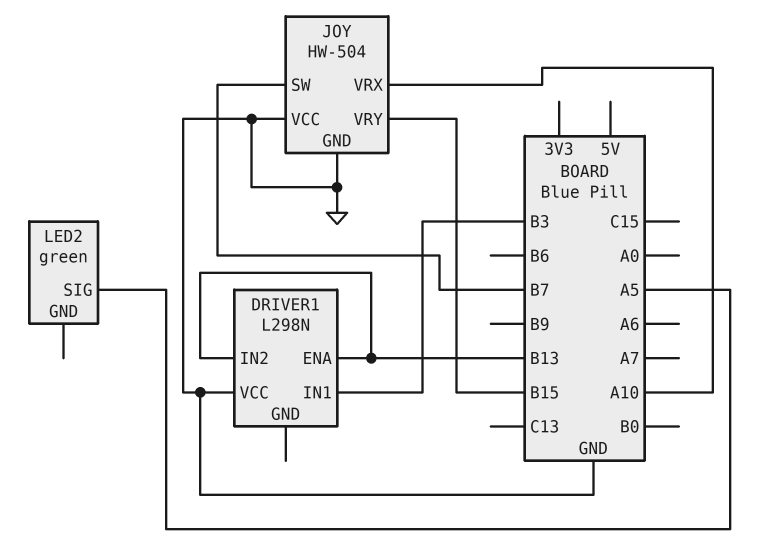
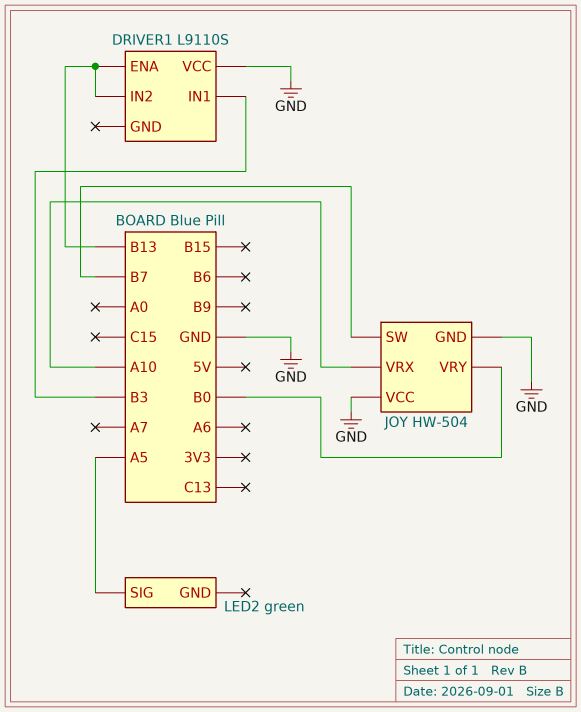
DRIVER1: L298N -> L9110S
JOY pin VRY: B15 -> B0

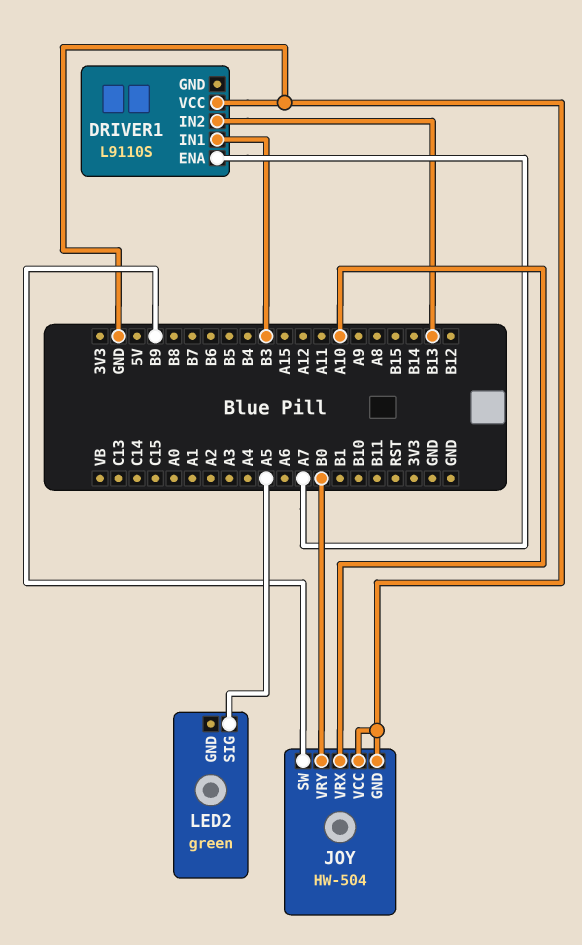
DRIVER1 pin ENA: B13 -> A7
JOY pin SW: B7 -> B9

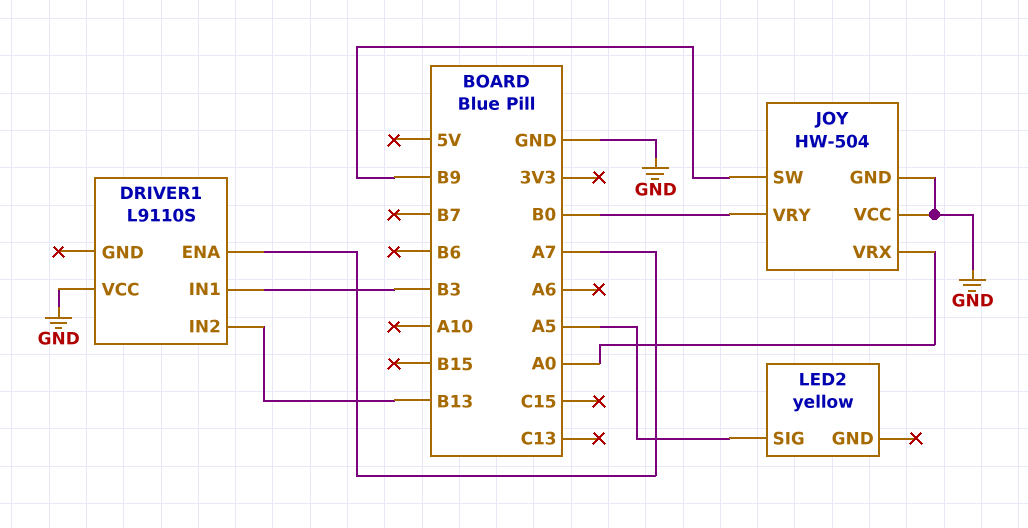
JOY pin VRX: A10 -> A0
LED2: green -> yellow

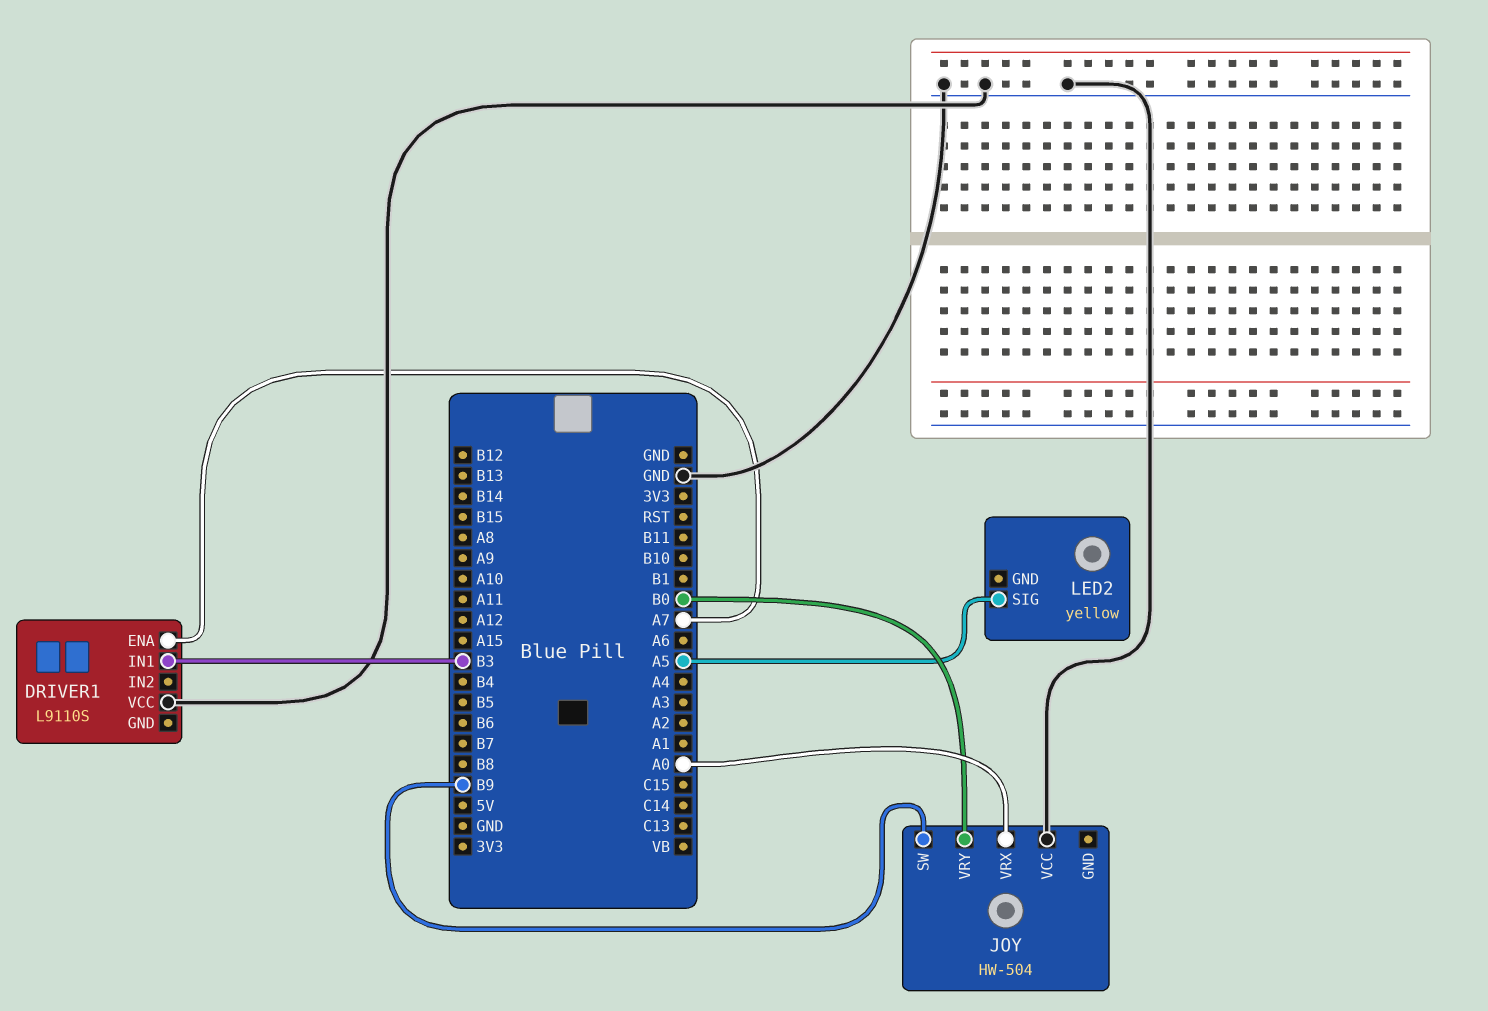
DRIVER1 pin IN2: B13 -> none
JOY pin GND: GND -> none

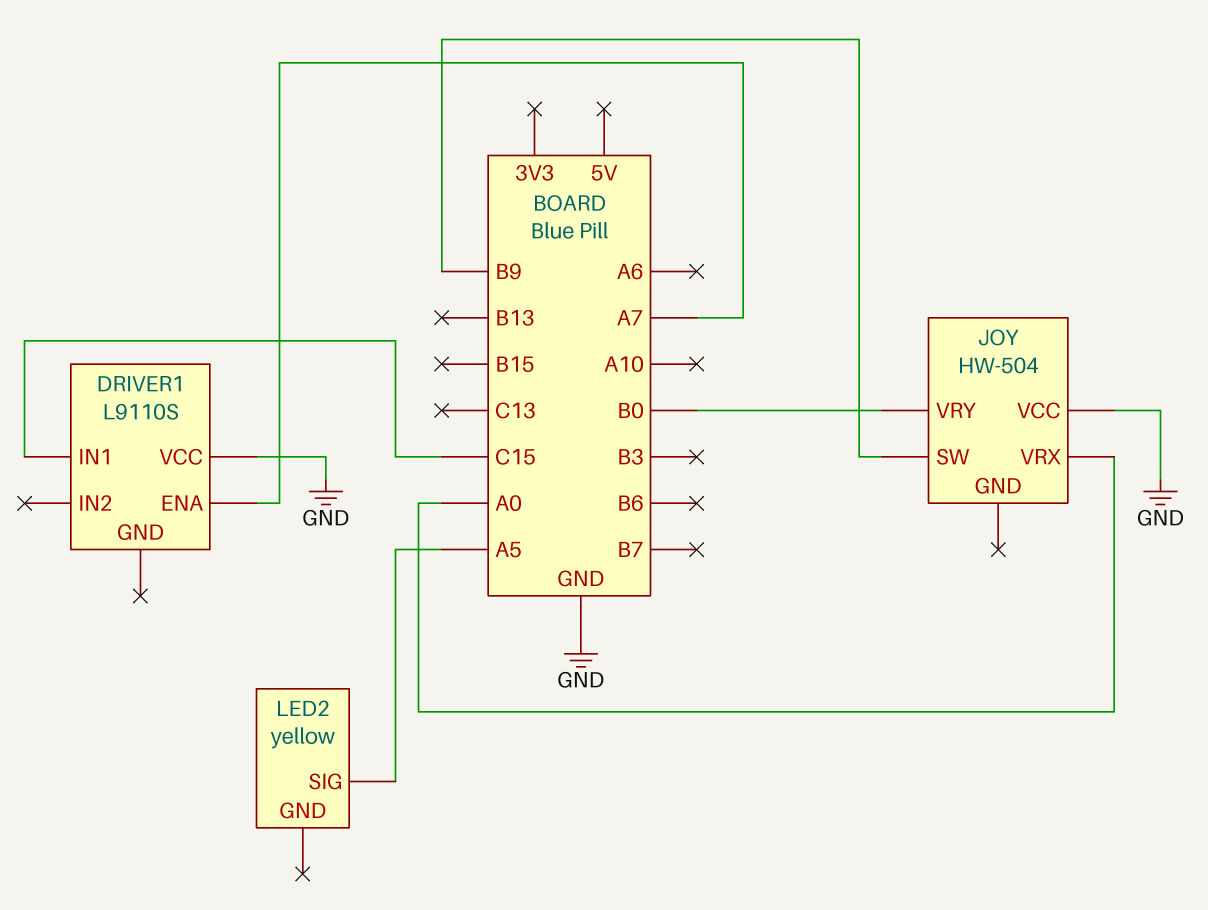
DRIVER1 pin IN1: B3 -> C15

